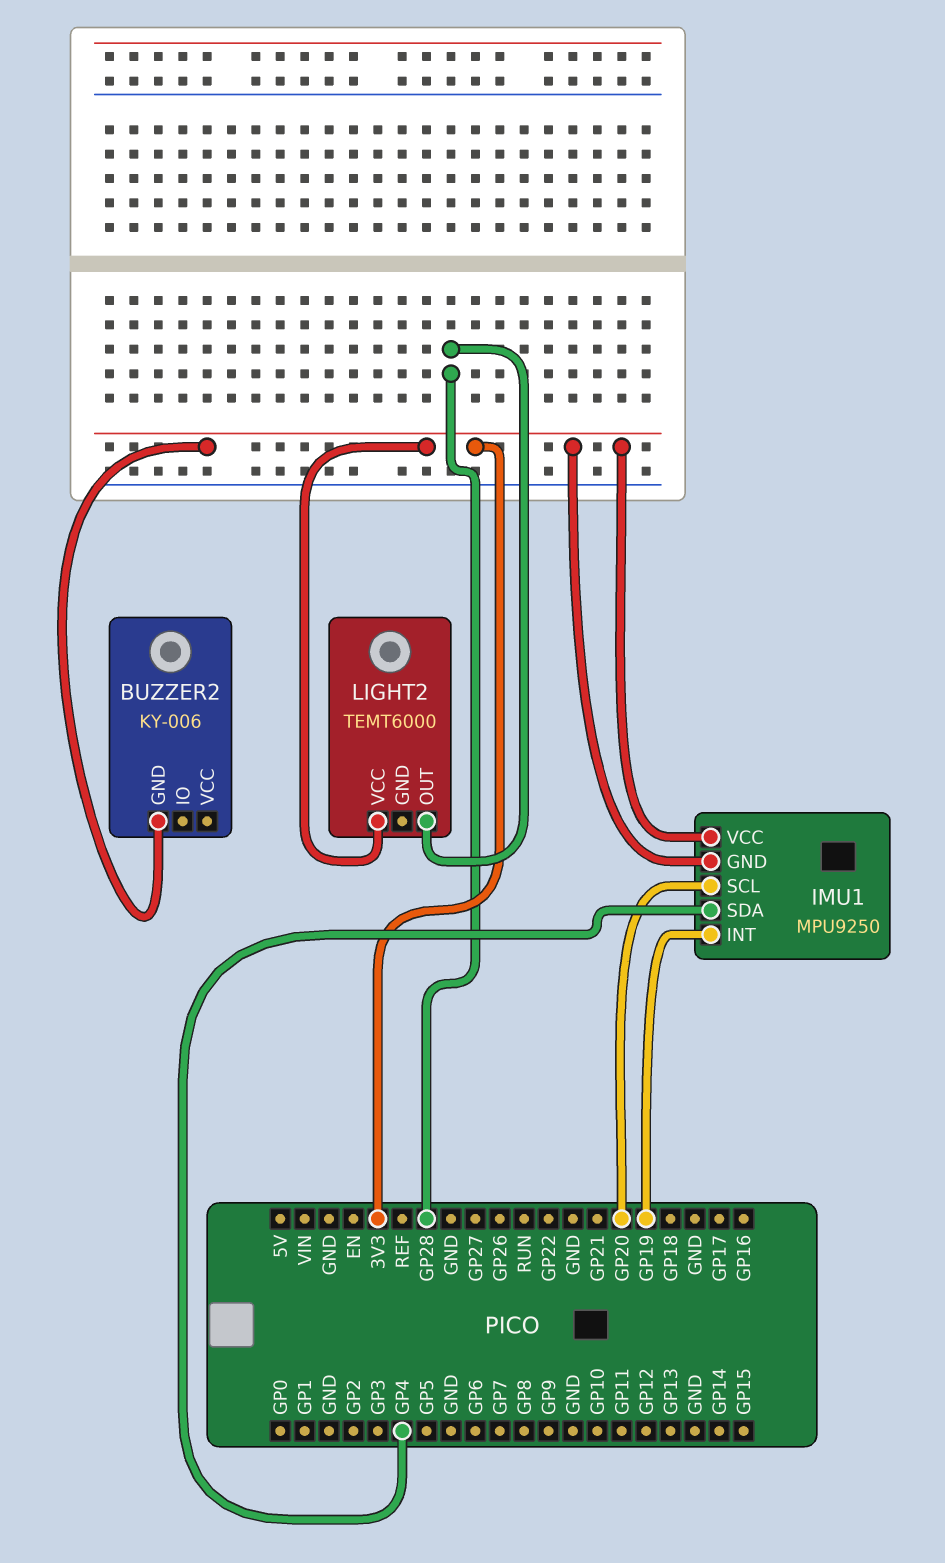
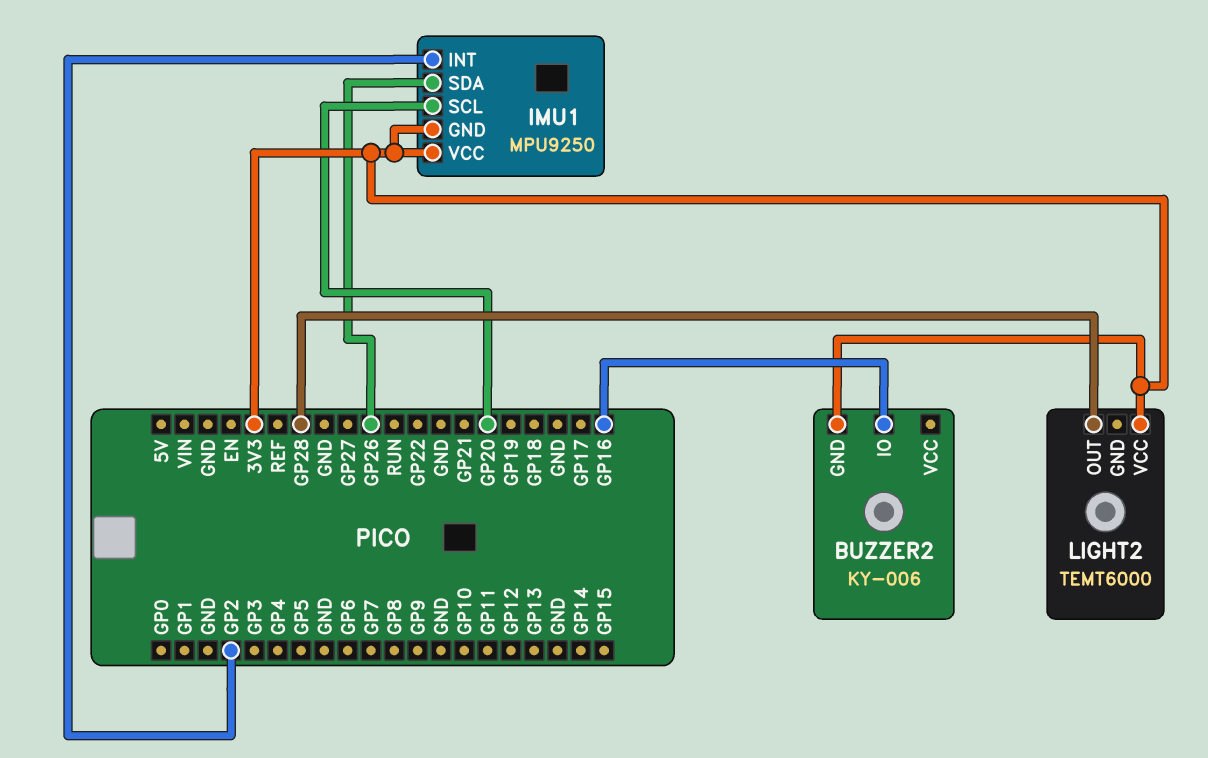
BUZZER2 pin IO: none -> GP16
IMU1 pin INT: GP19 -> GP2
IMU1 pin SDA: GP4 -> GP26

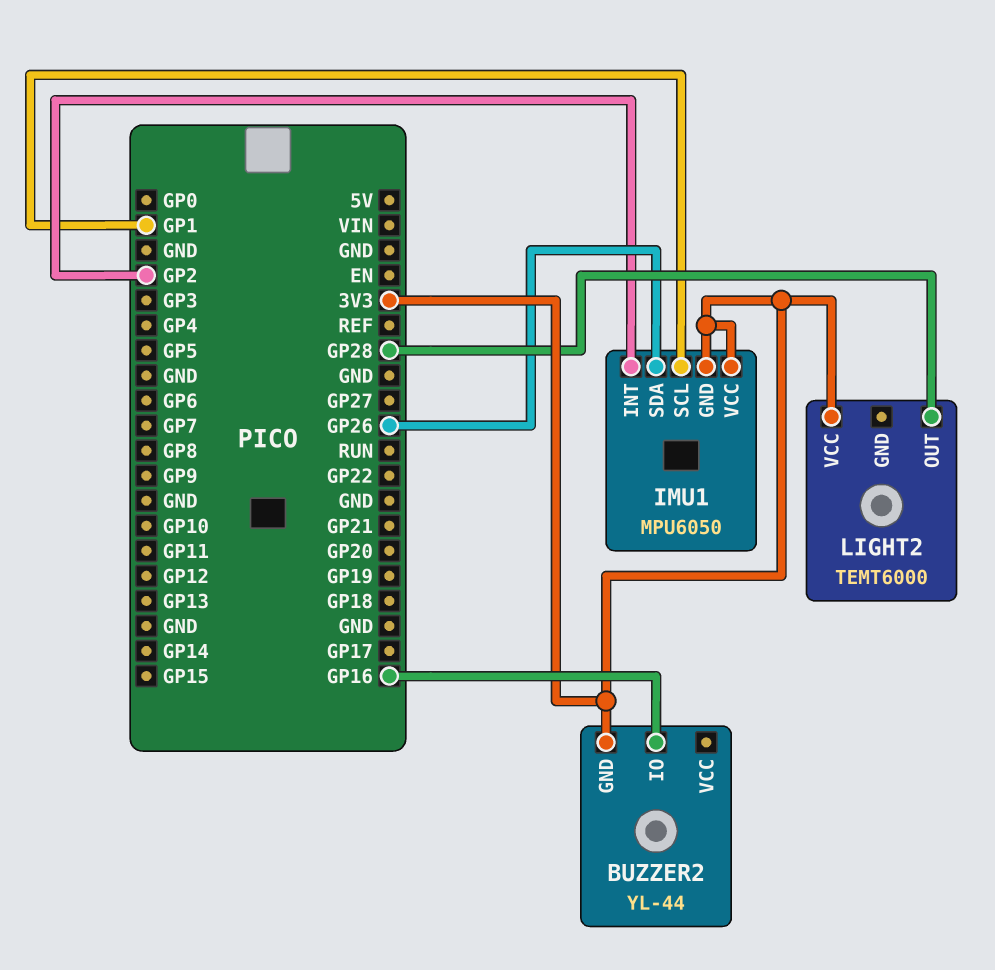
BUZZER2: KY-006 -> YL-44
IMU1: MPU9250 -> MPU6050
IMU1 pin SCL: GP20 -> GP1

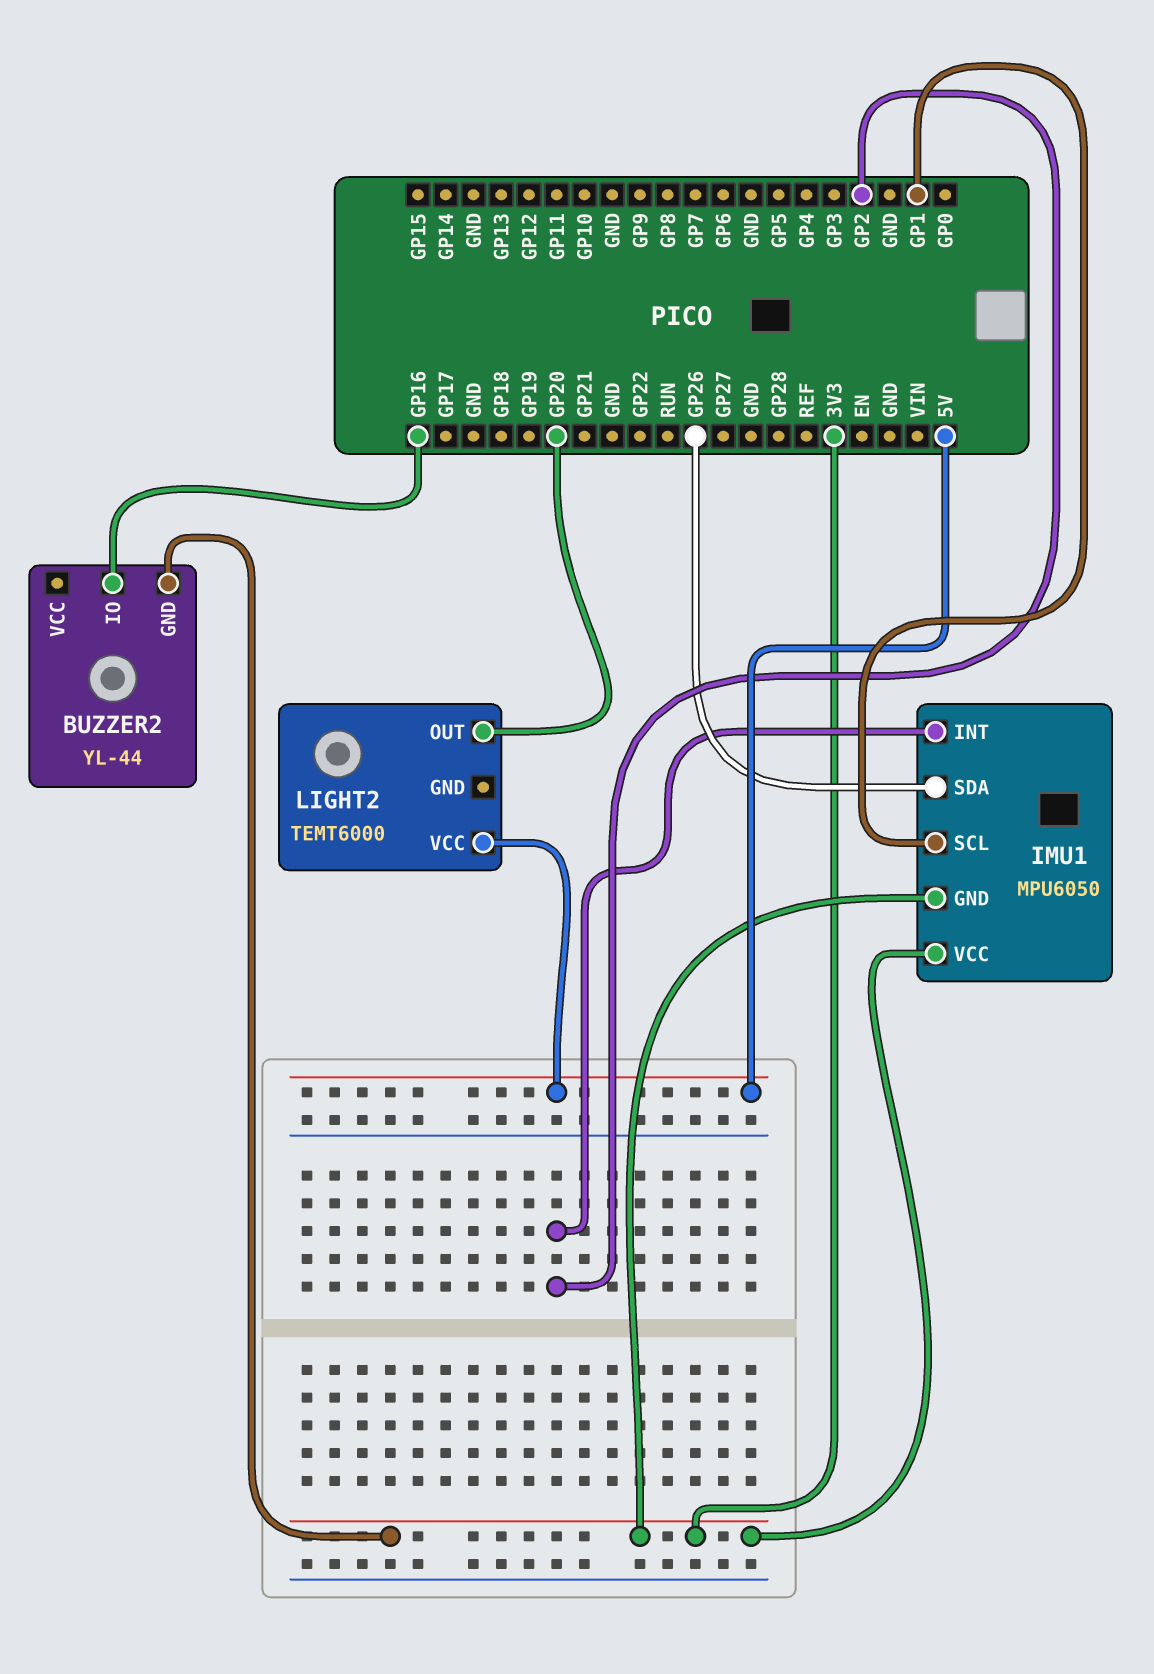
LIGHT2 pin OUT: GP28 -> GP20
LIGHT2 pin VCC: 3V3 -> 5V

